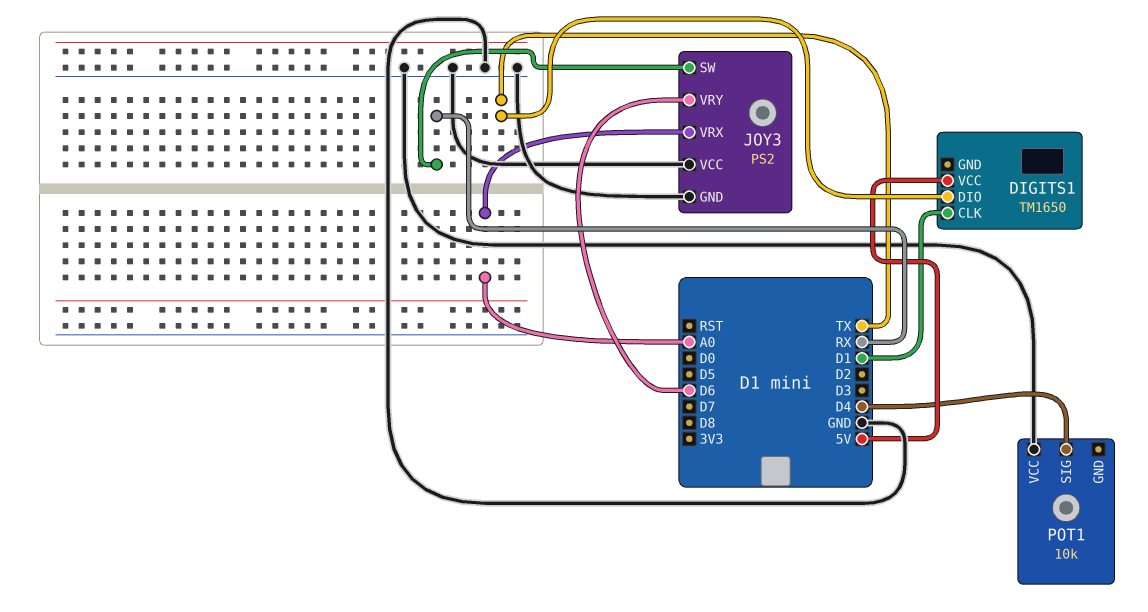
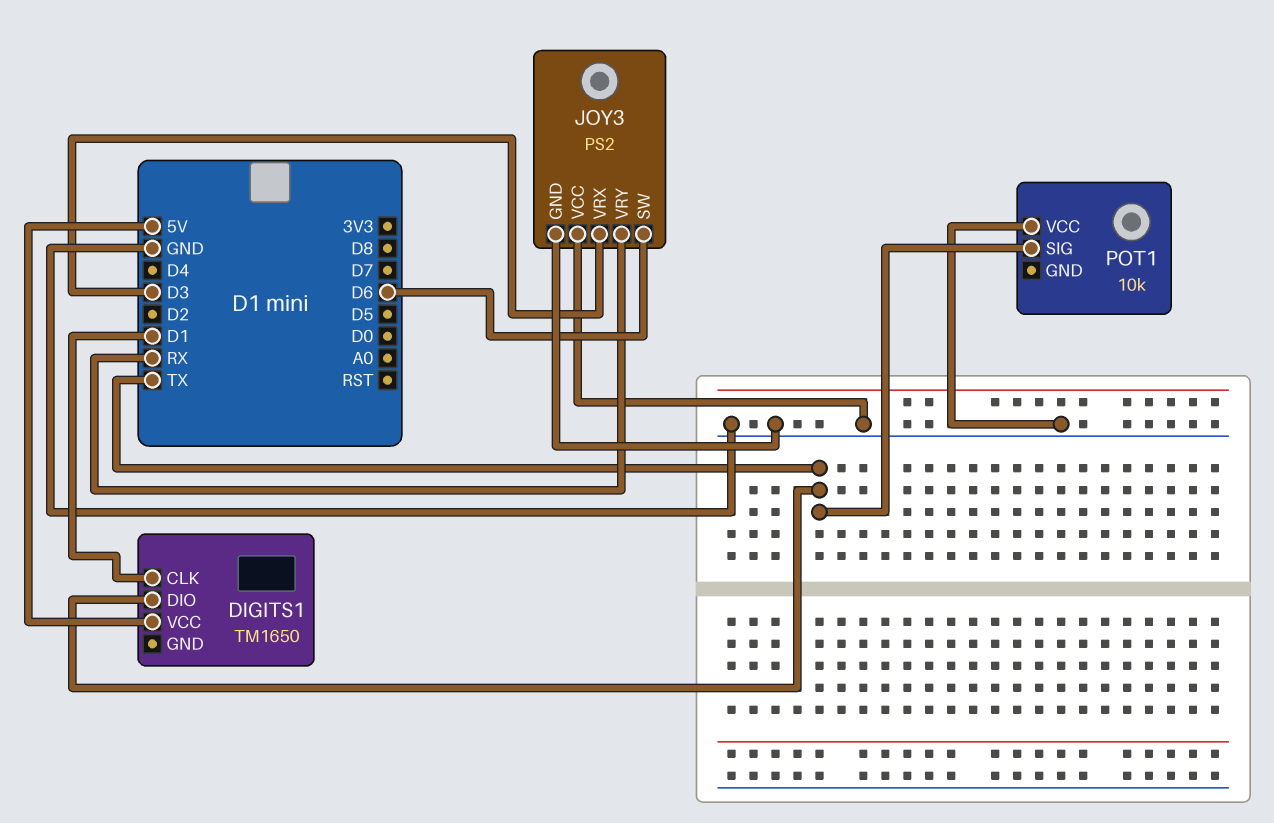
JOY3 pin SW: RX -> D6
JOY3 pin VRX: A0 -> D3
JOY3 pin VRY: D6 -> RX
POT1 pin SIG: D4 -> TX

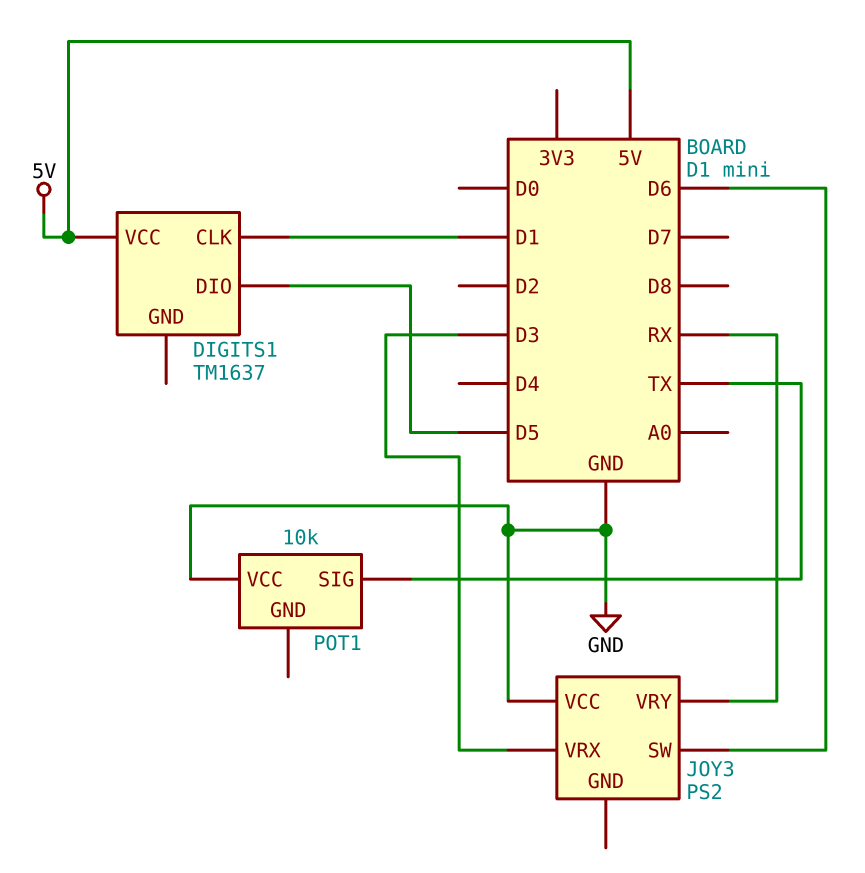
DIGITS1: TM1650 -> TM1637
DIGITS1 pin DIO: TX -> D5
JOY3 pin GND: GND -> none

